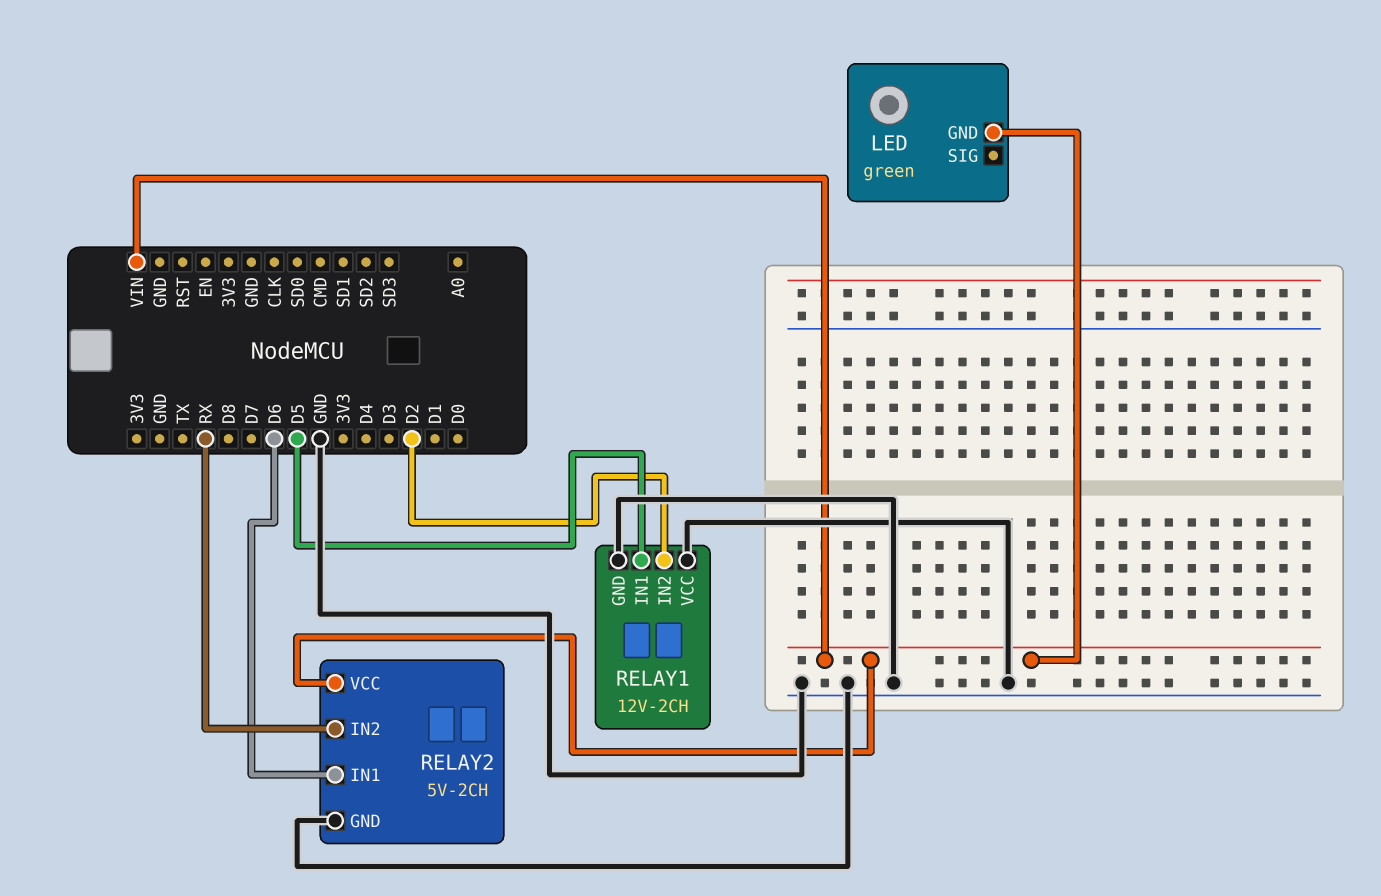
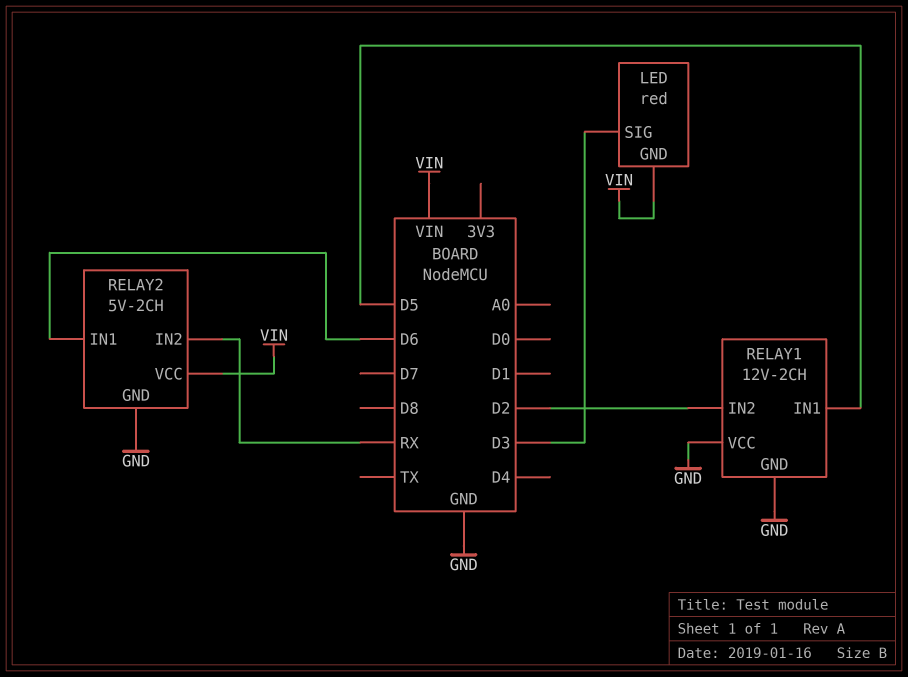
LED: green -> red
LED pin SIG: none -> D3

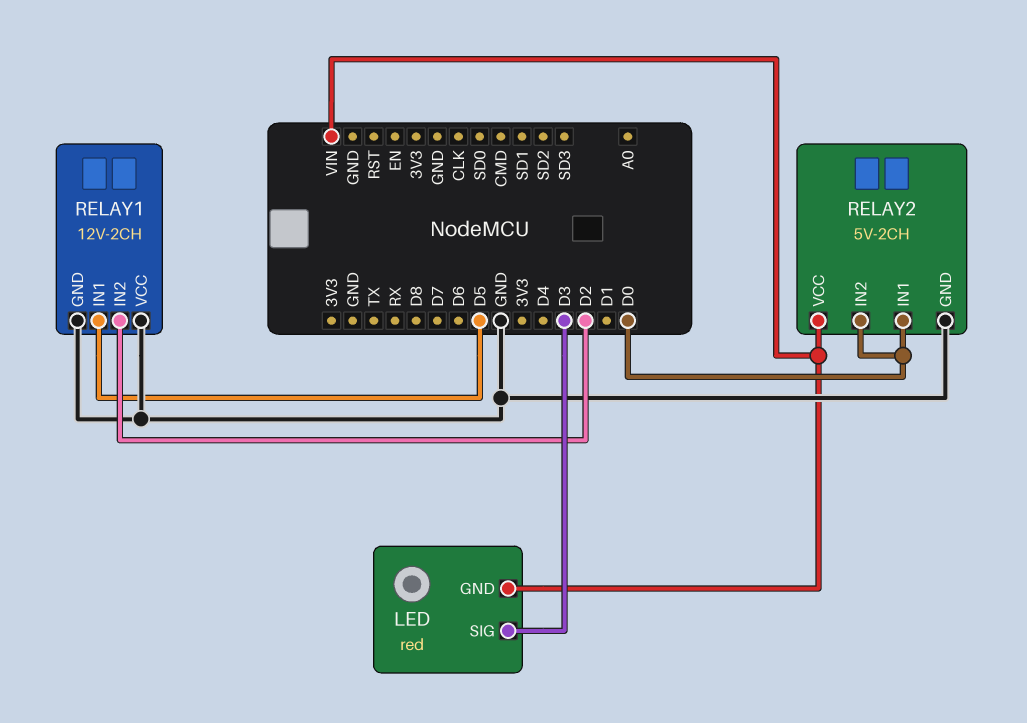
RELAY2 pin IN1: D6 -> D0
RELAY2 pin IN2: RX -> D0

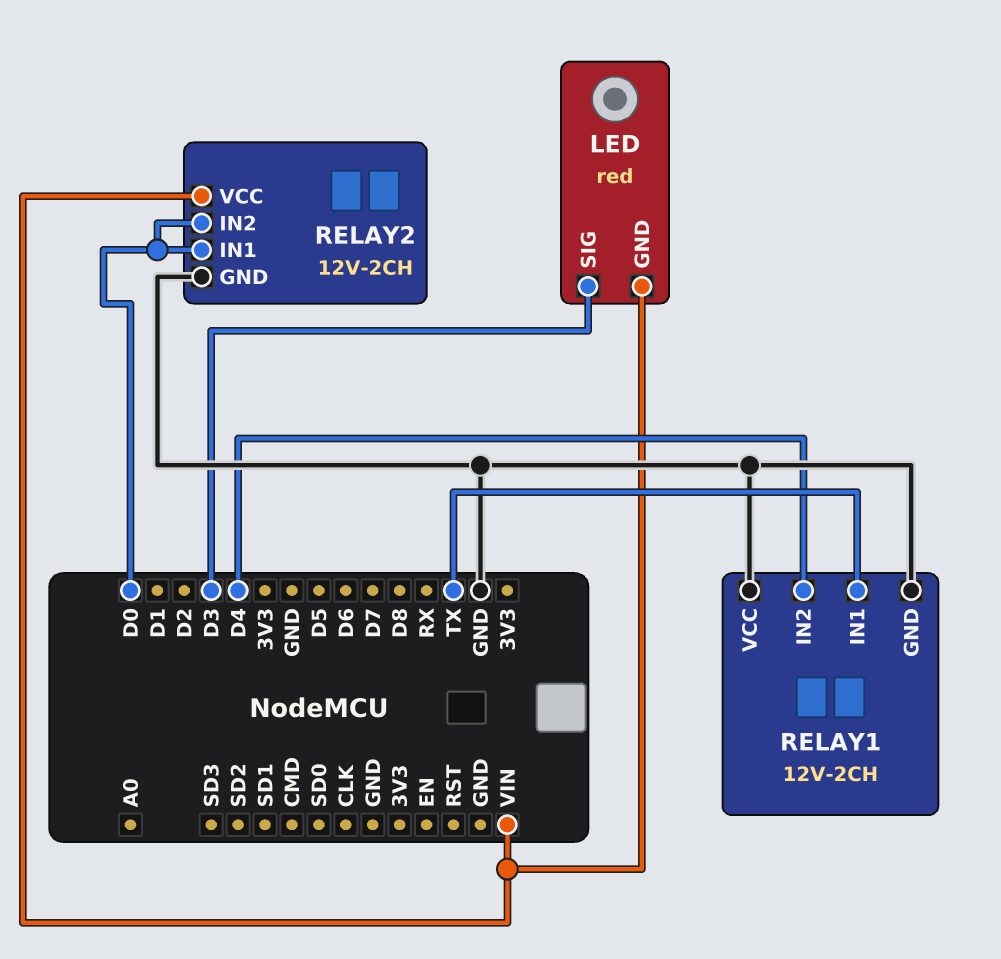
RELAY1 pin IN1: D5 -> TX
RELAY1 pin IN2: D2 -> D4
RELAY2: 5V-2CH -> 12V-2CH

